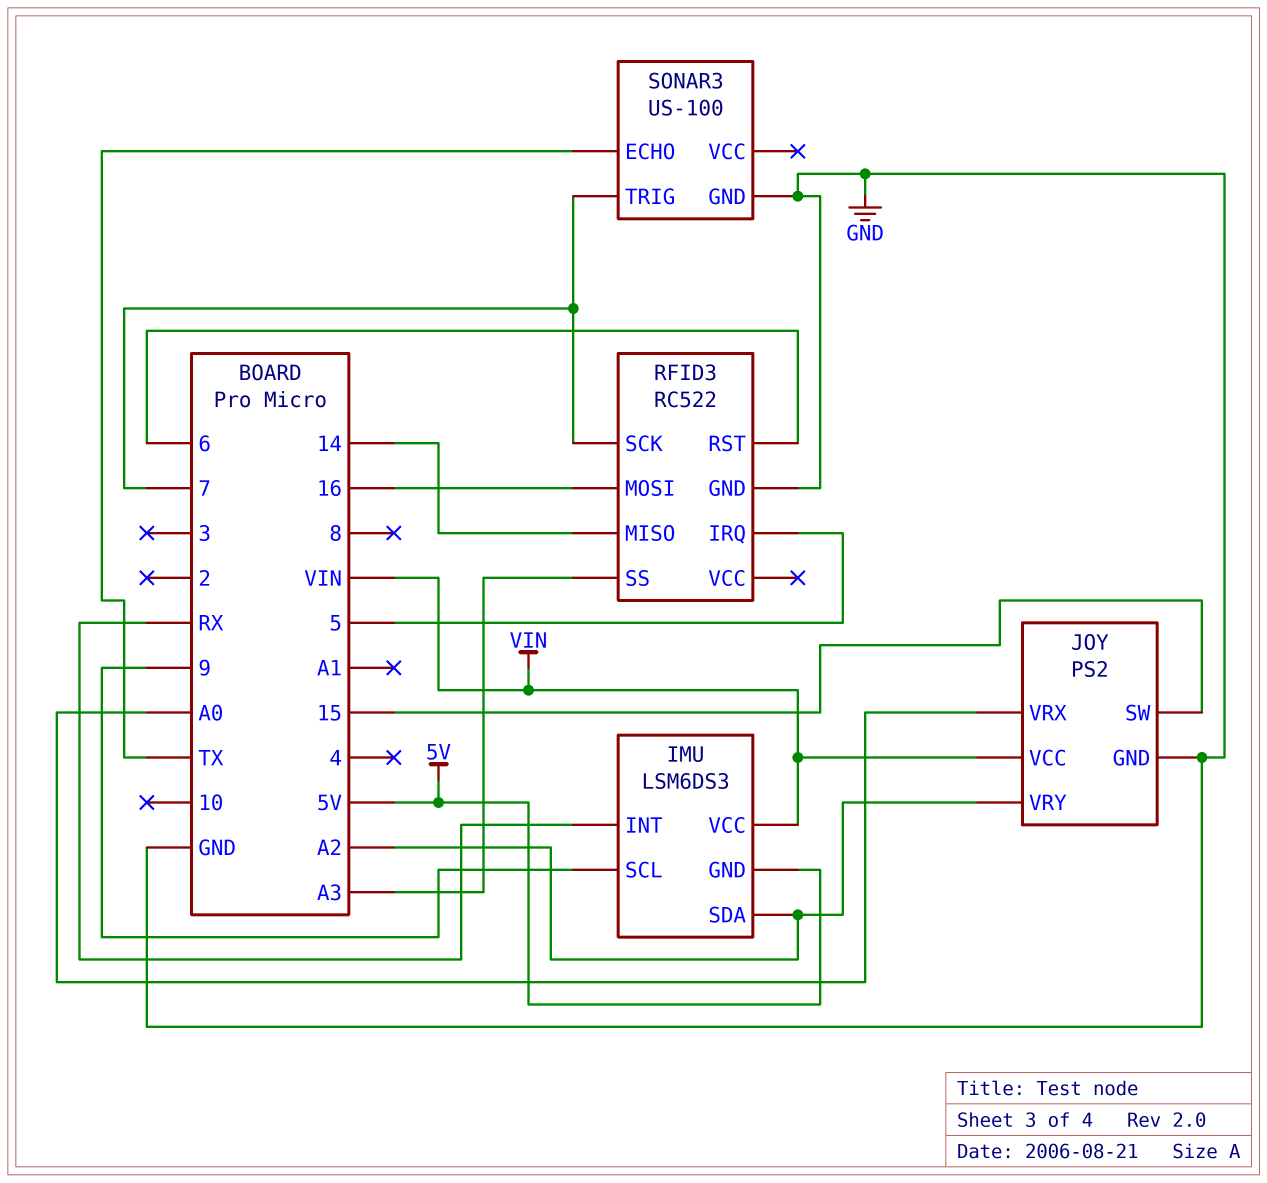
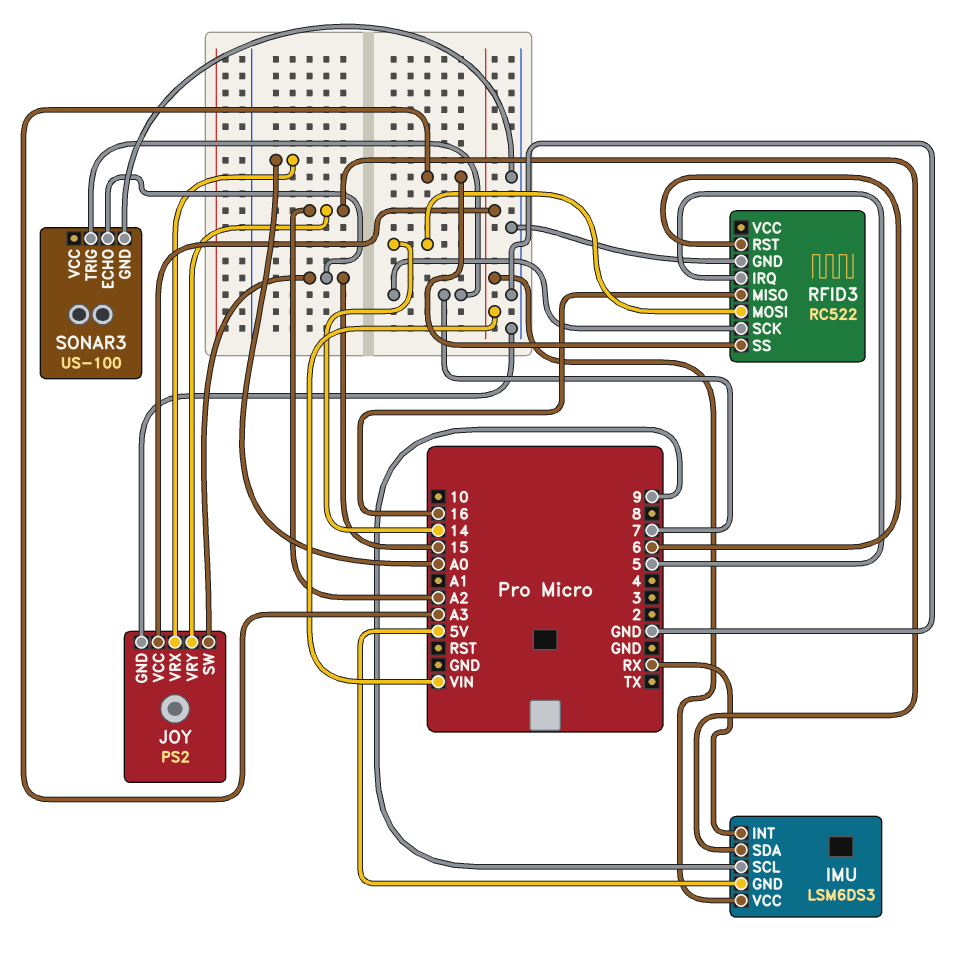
RFID3 pin MISO: 14 -> 16
RFID3 pin MOSI: 16 -> 14
SONAR3 pin ECHO: TX -> 15

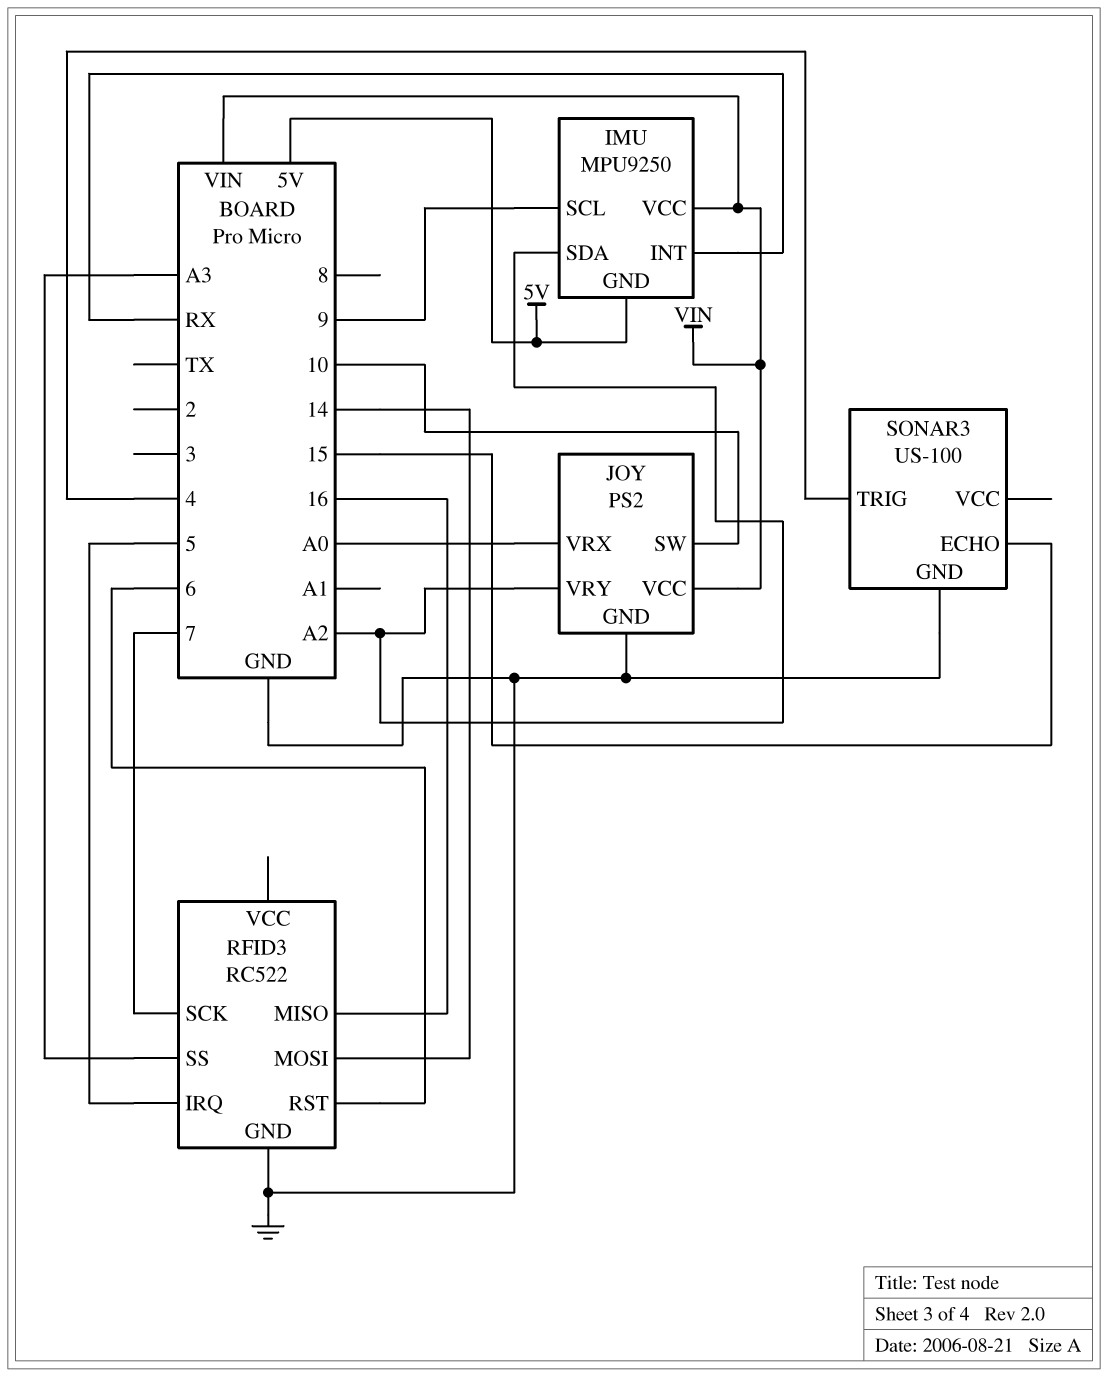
IMU: LSM6DS3 -> MPU9250
JOY pin SW: 15 -> 10
SONAR3 pin TRIG: 7 -> 4

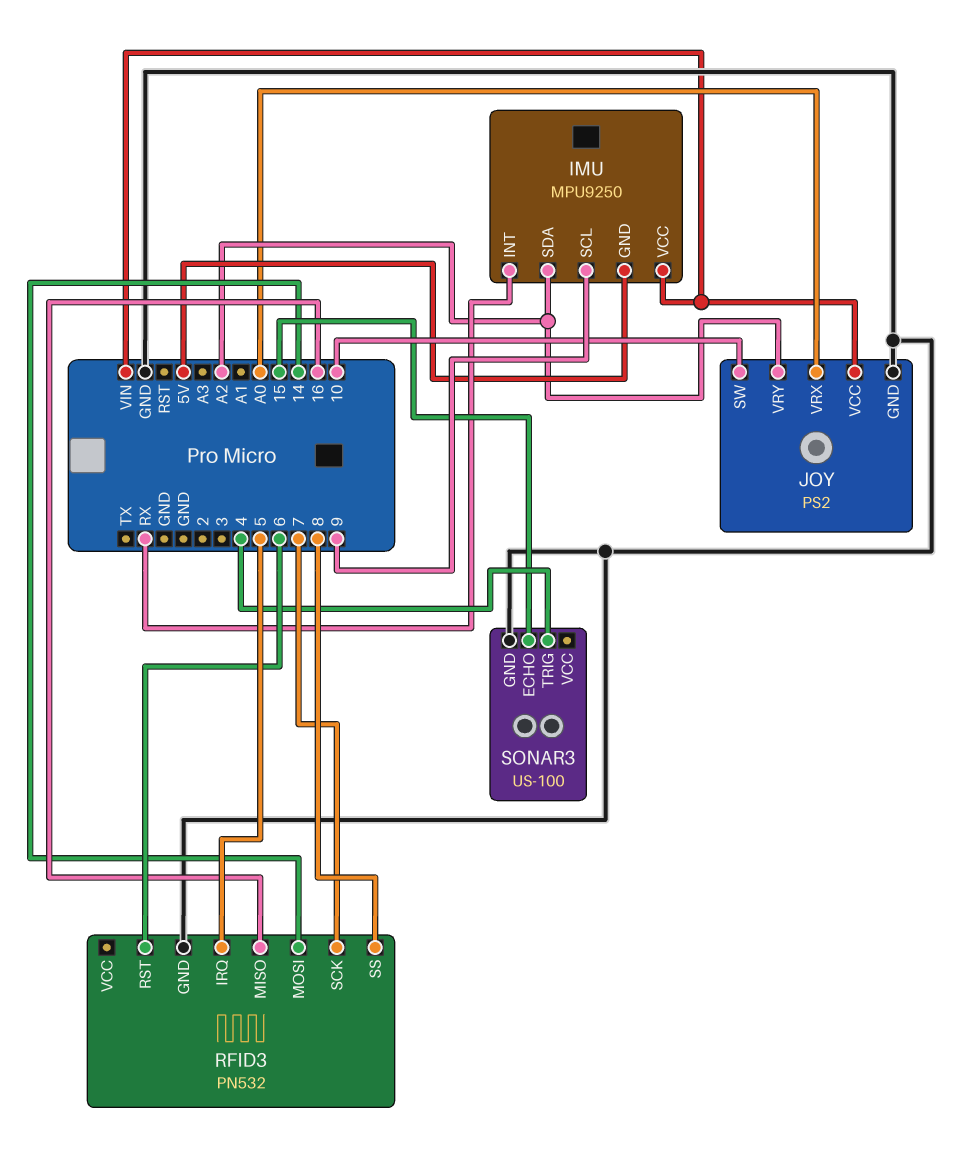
RFID3: RC522 -> PN532
RFID3 pin SS: A3 -> 8

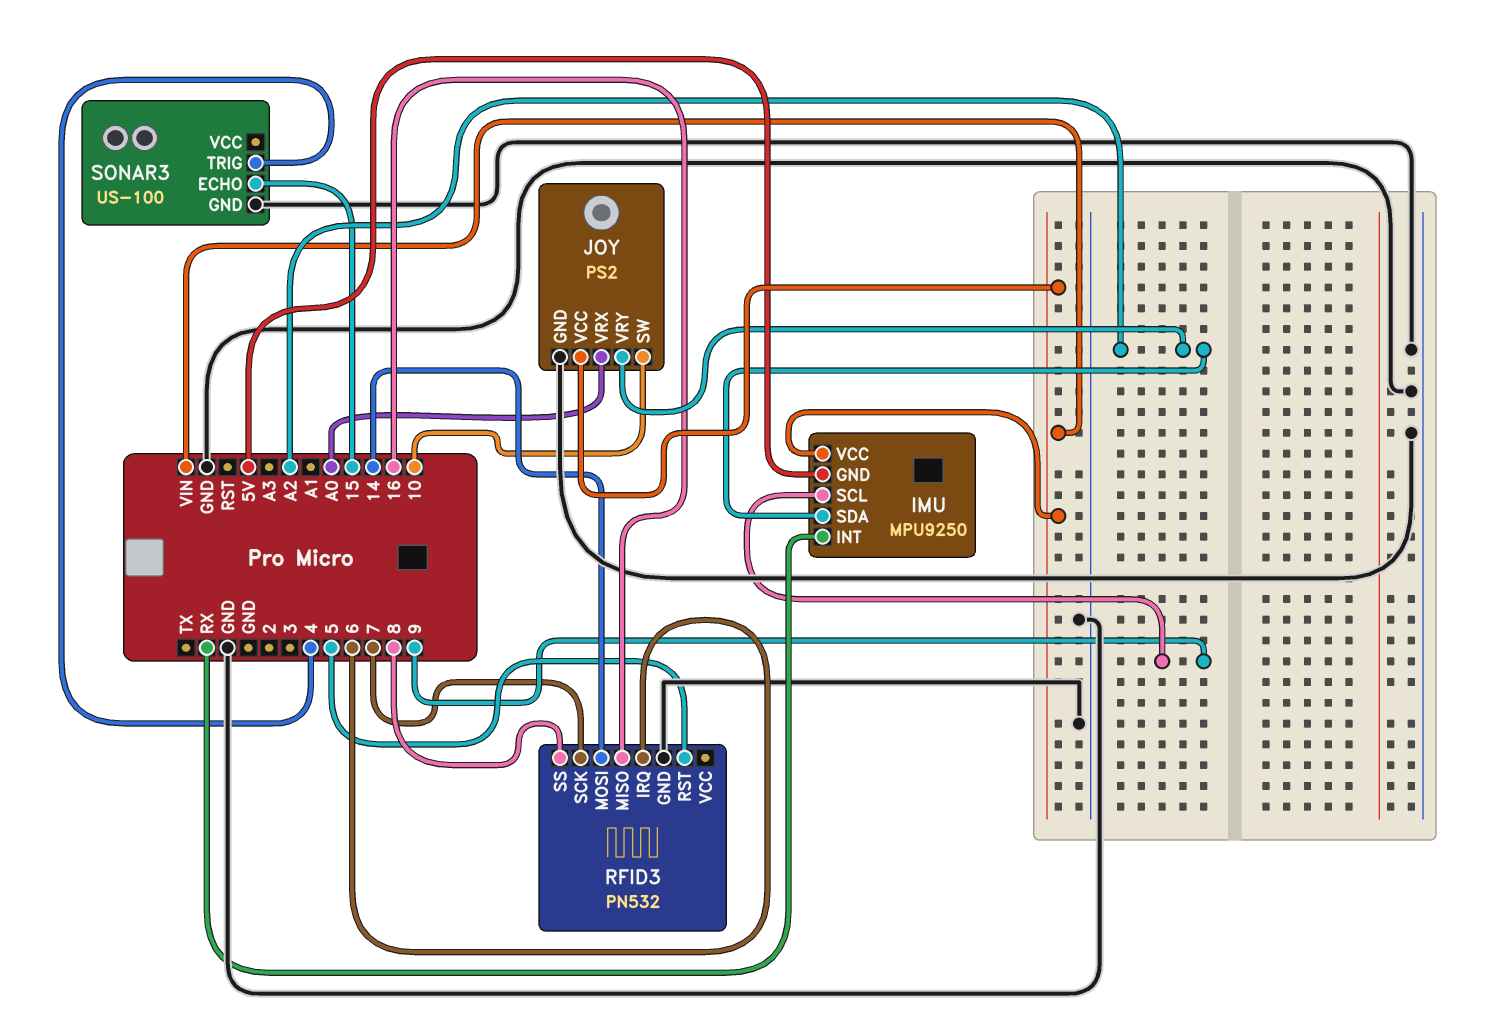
RFID3 pin IRQ: 5 -> 6
RFID3 pin RST: 6 -> 5

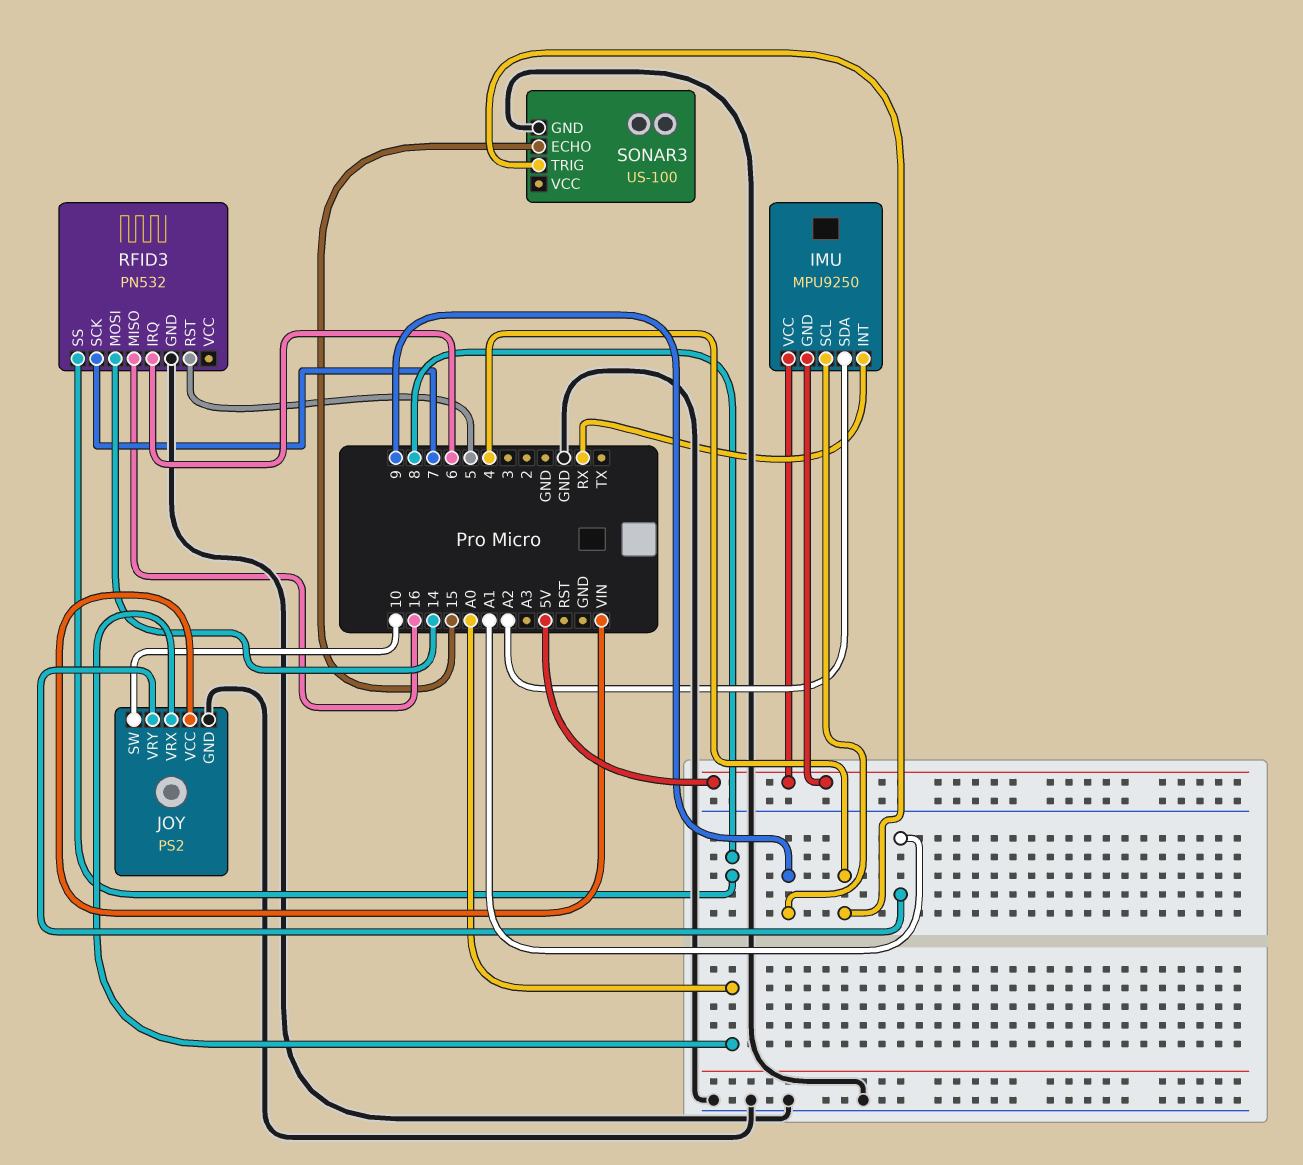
IMU pin VCC: VIN -> 5V
JOY pin VRY: A2 -> A1

